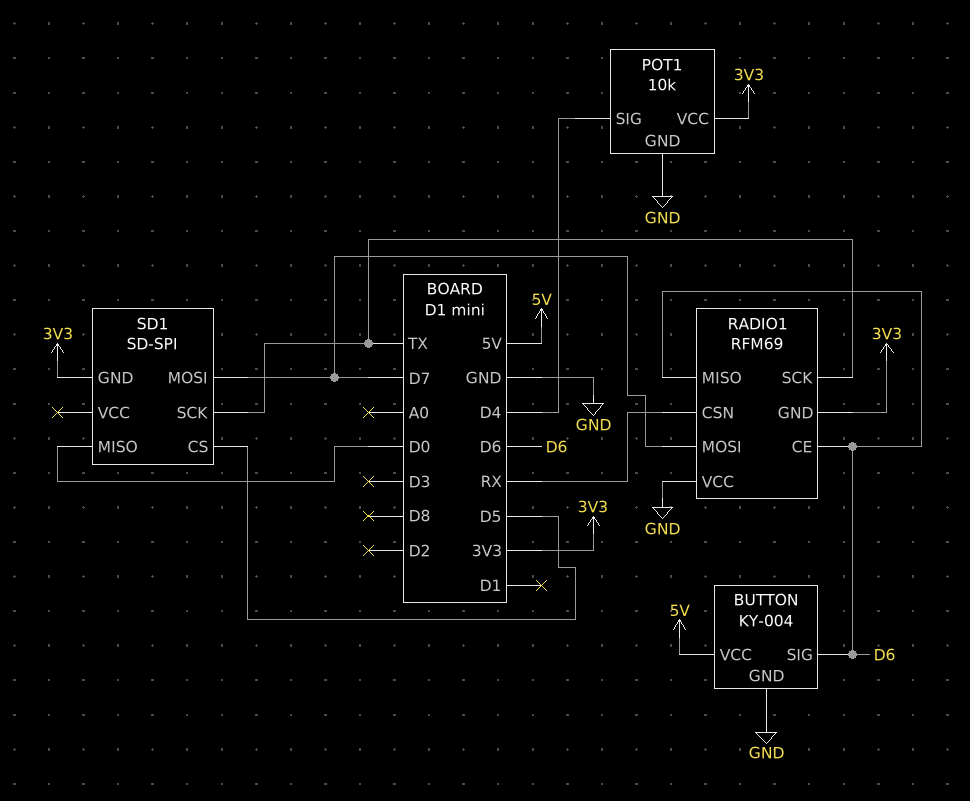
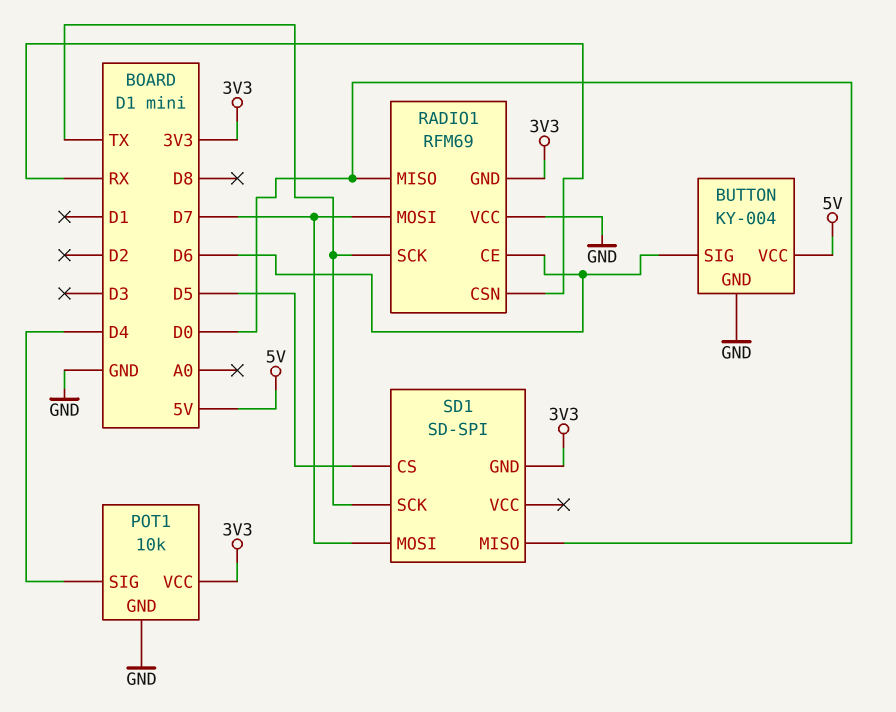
RADIO1 pin MISO: D6 -> D0

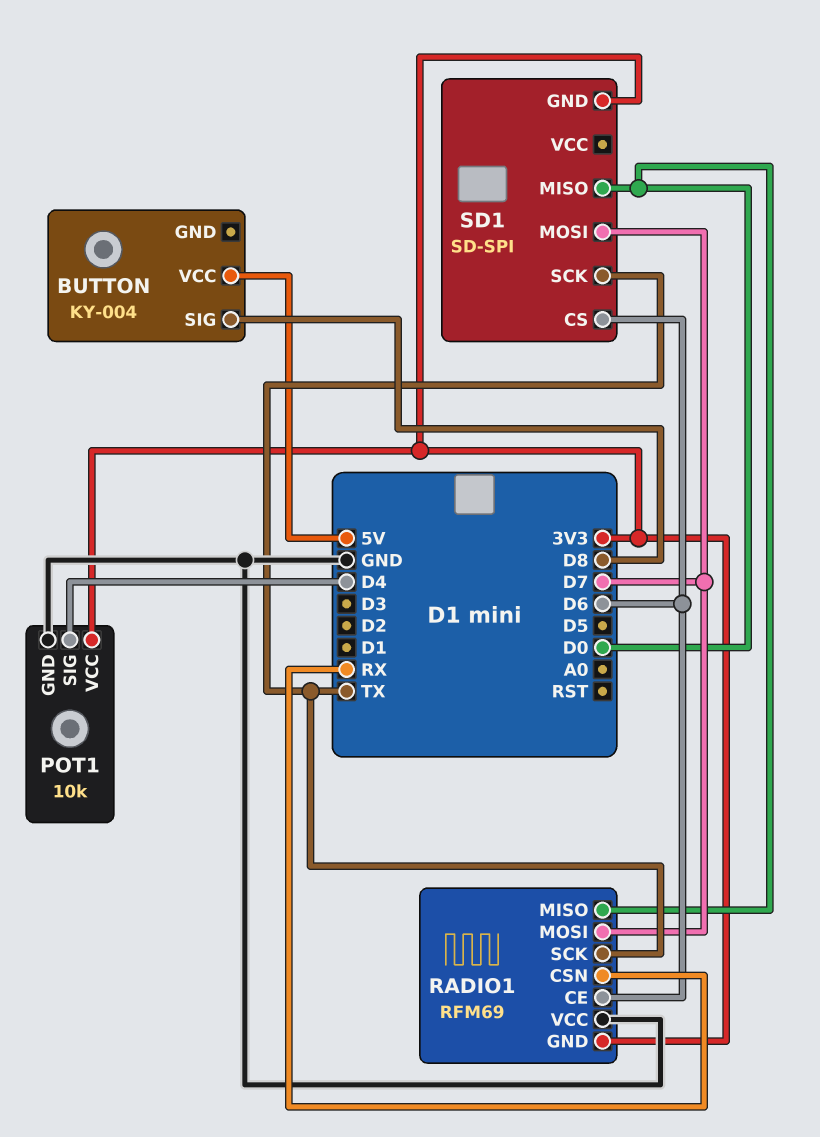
BUTTON pin GND: GND -> none
BUTTON pin SIG: D6 -> D8
SD1 pin CS: D5 -> D6

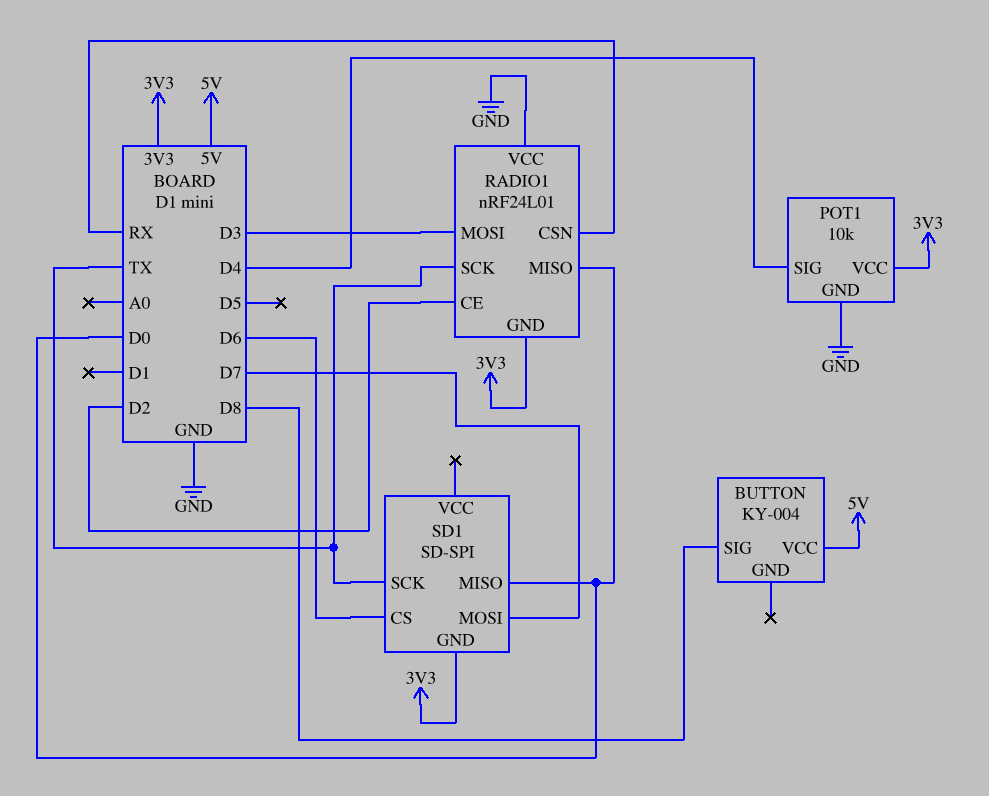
RADIO1: RFM69 -> nRF24L01
RADIO1 pin CE: D6 -> D2
RADIO1 pin MOSI: D7 -> D3

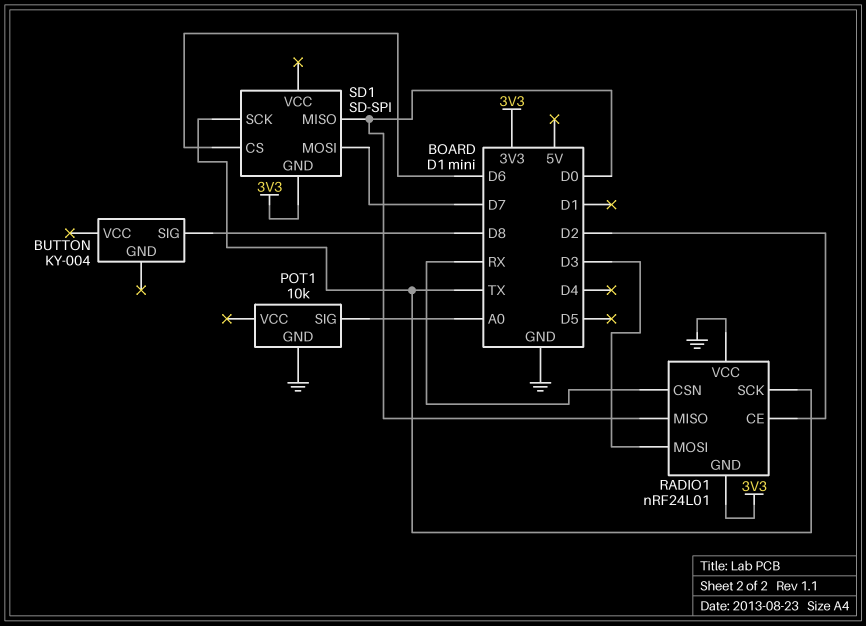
BUTTON pin VCC: 5V -> none
POT1 pin SIG: D4 -> A0
POT1 pin VCC: 3V3 -> none

